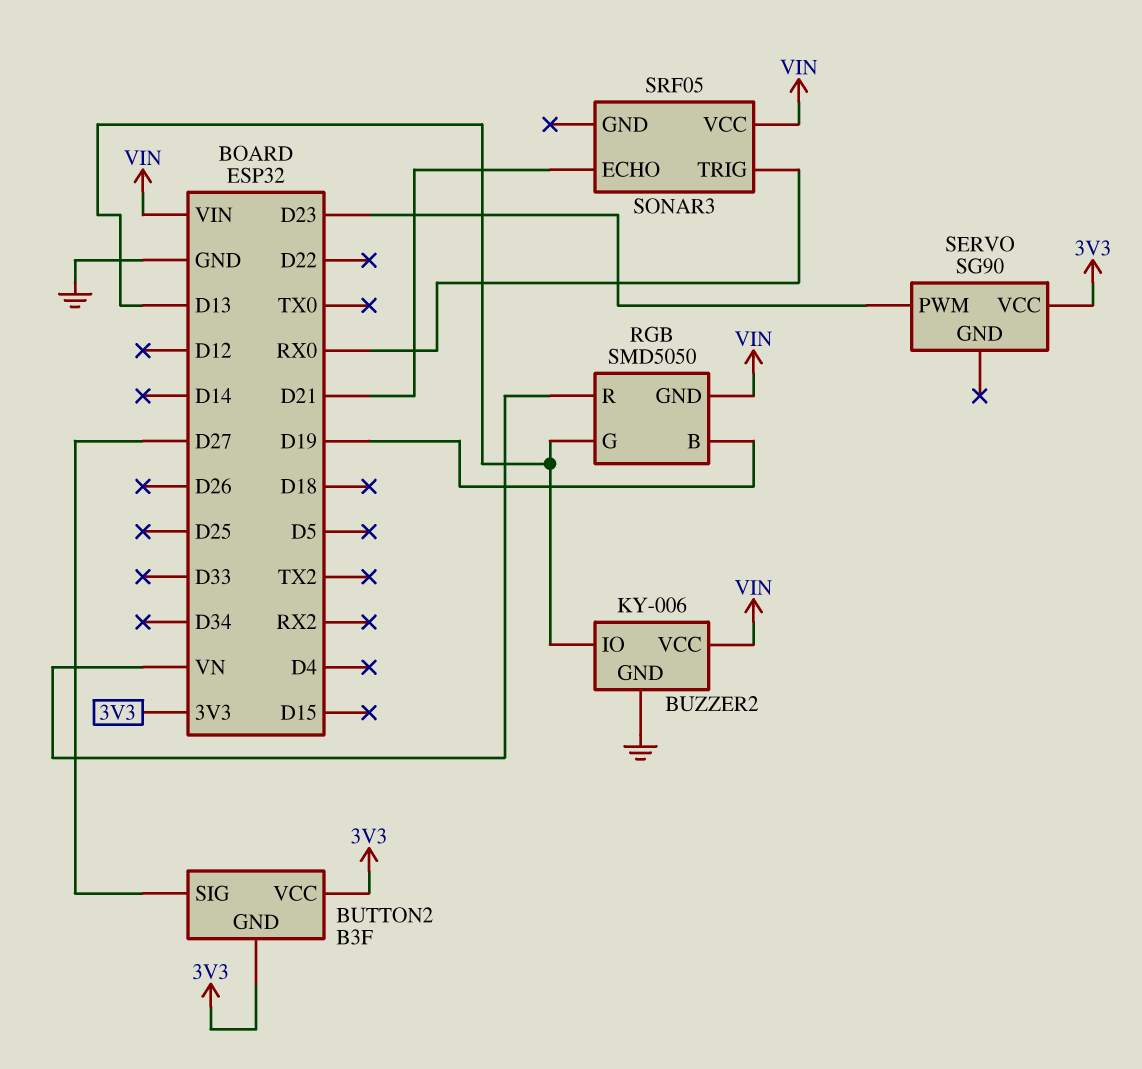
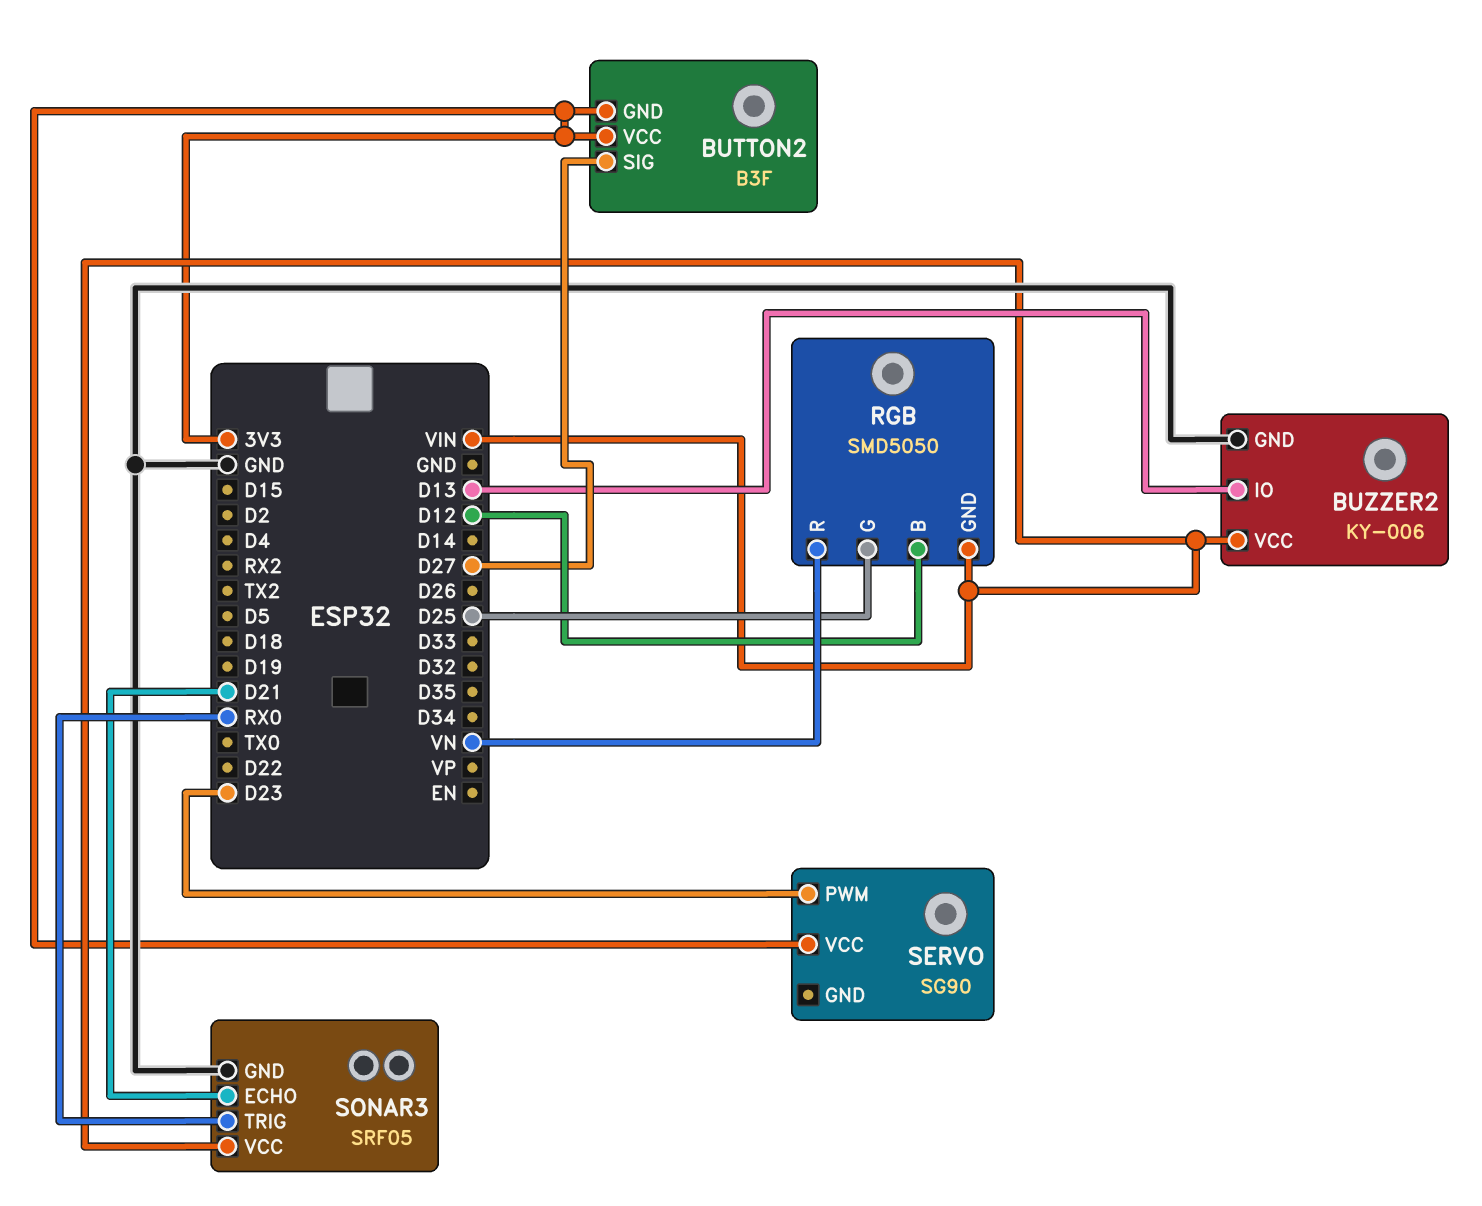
RGB pin B: D19 -> D12
RGB pin G: D13 -> D25
SONAR3 pin GND: none -> GND

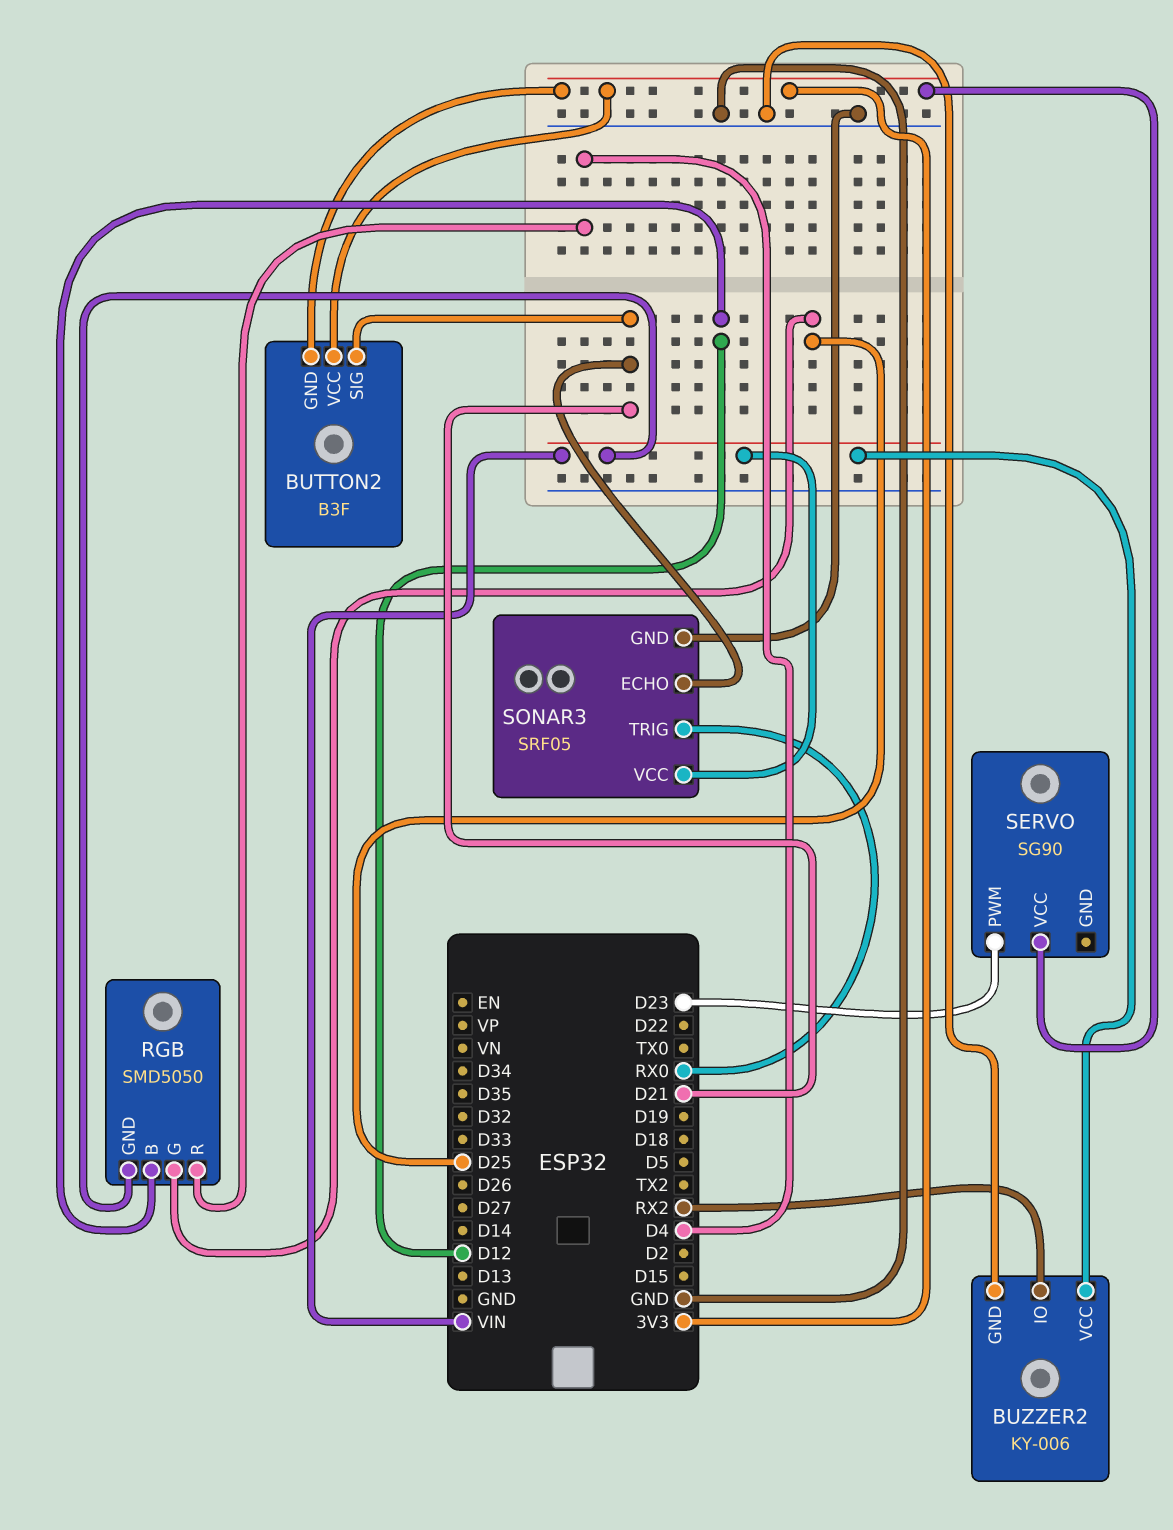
BUTTON2 pin SIG: D27 -> D21
BUZZER2 pin IO: D13 -> RX2
RGB pin R: VN -> D4

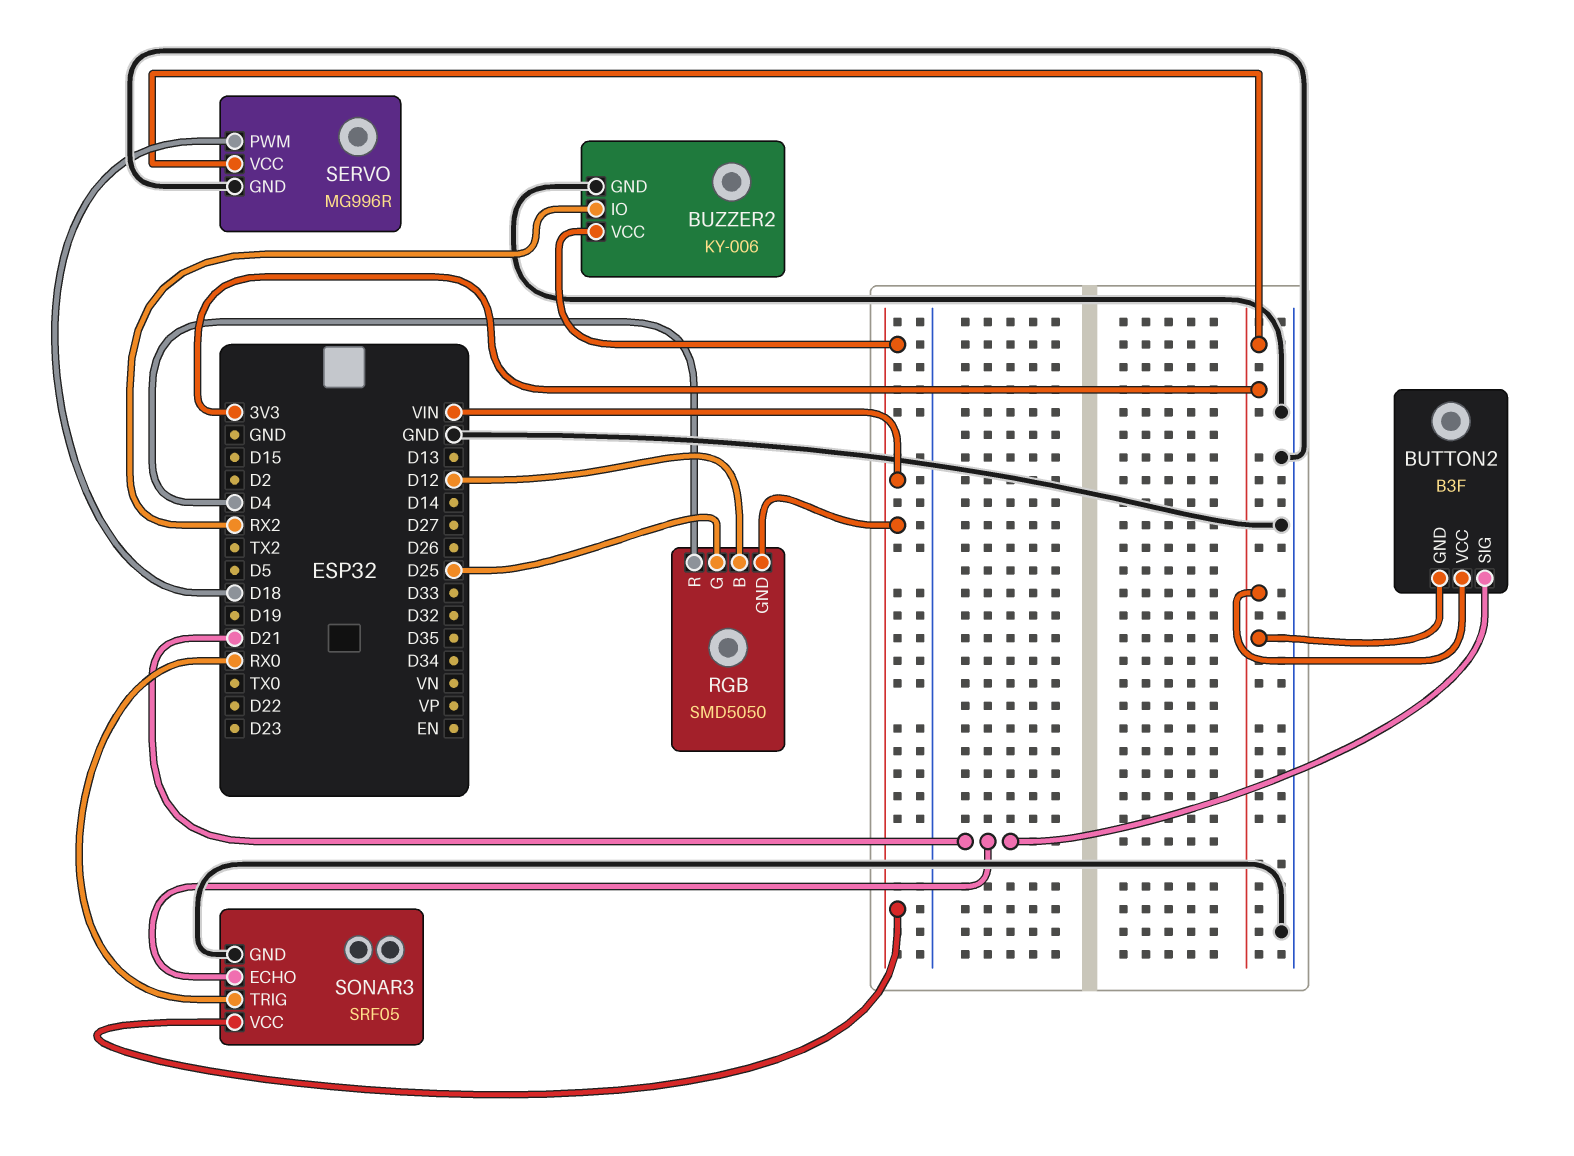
SERVO: SG90 -> MG996R
SERVO pin GND: none -> GND
SERVO pin PWM: D23 -> D18

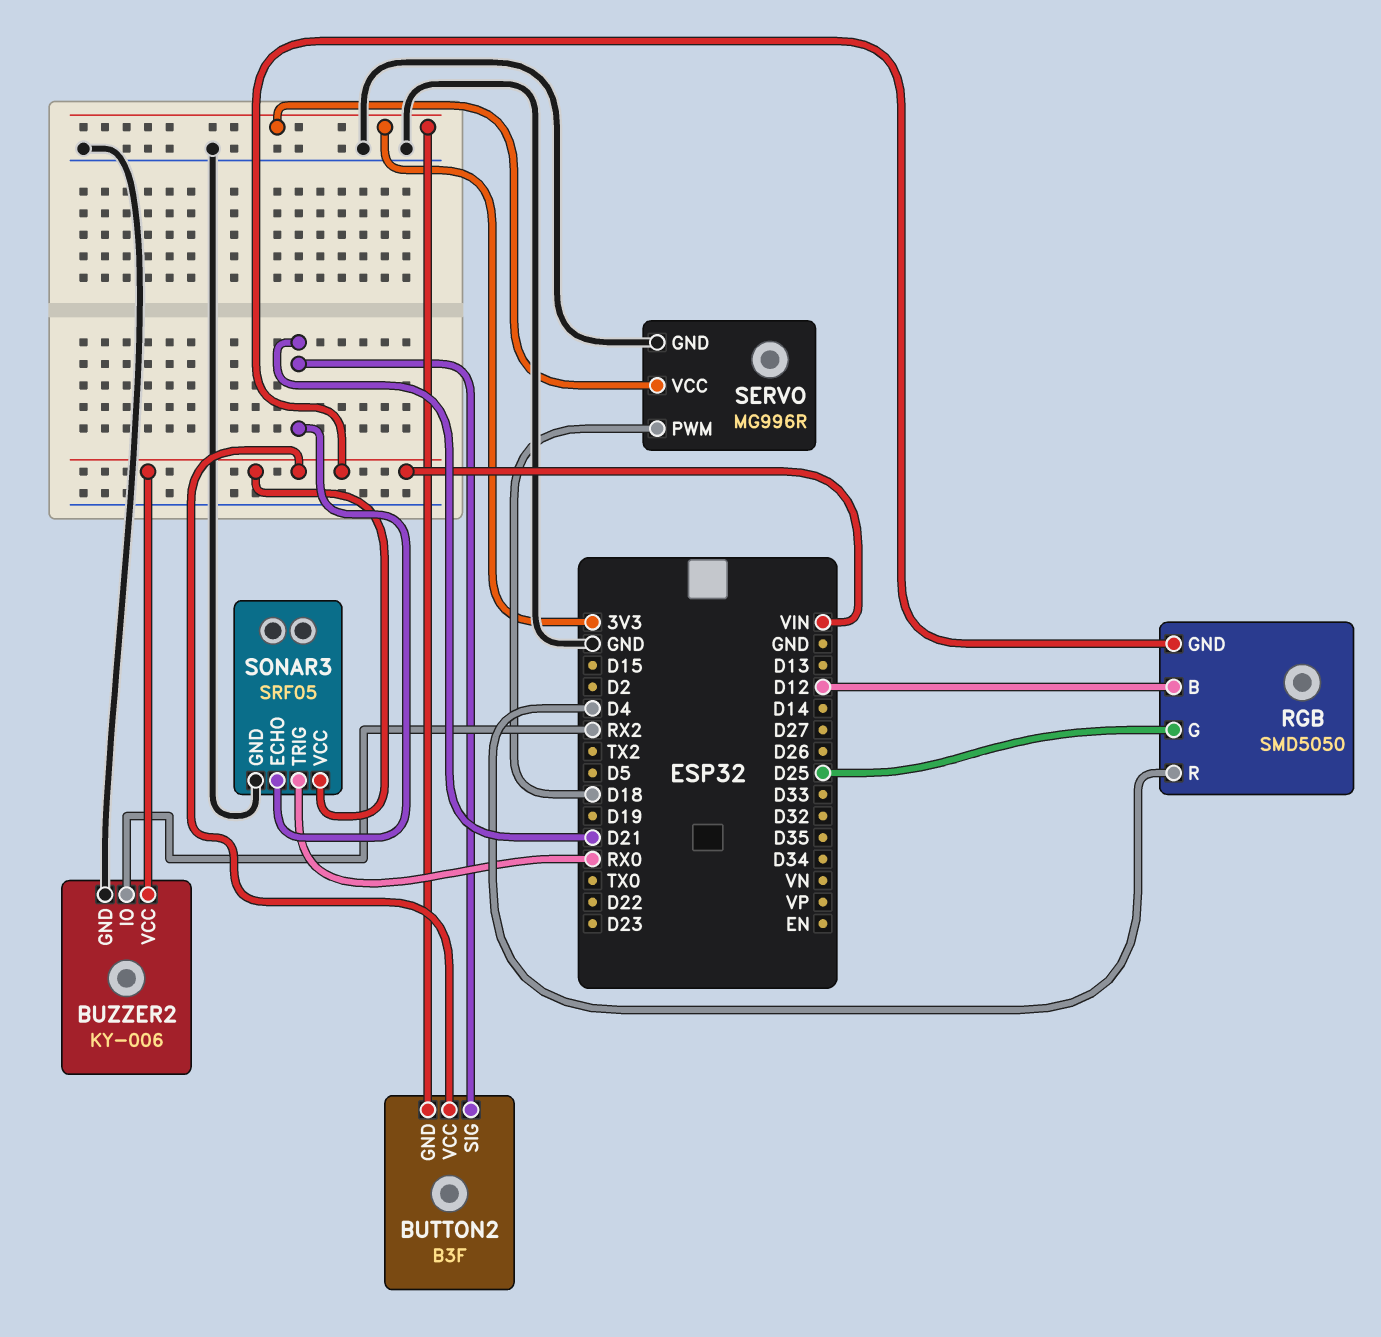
BUTTON2 pin VCC: 3V3 -> VIN

